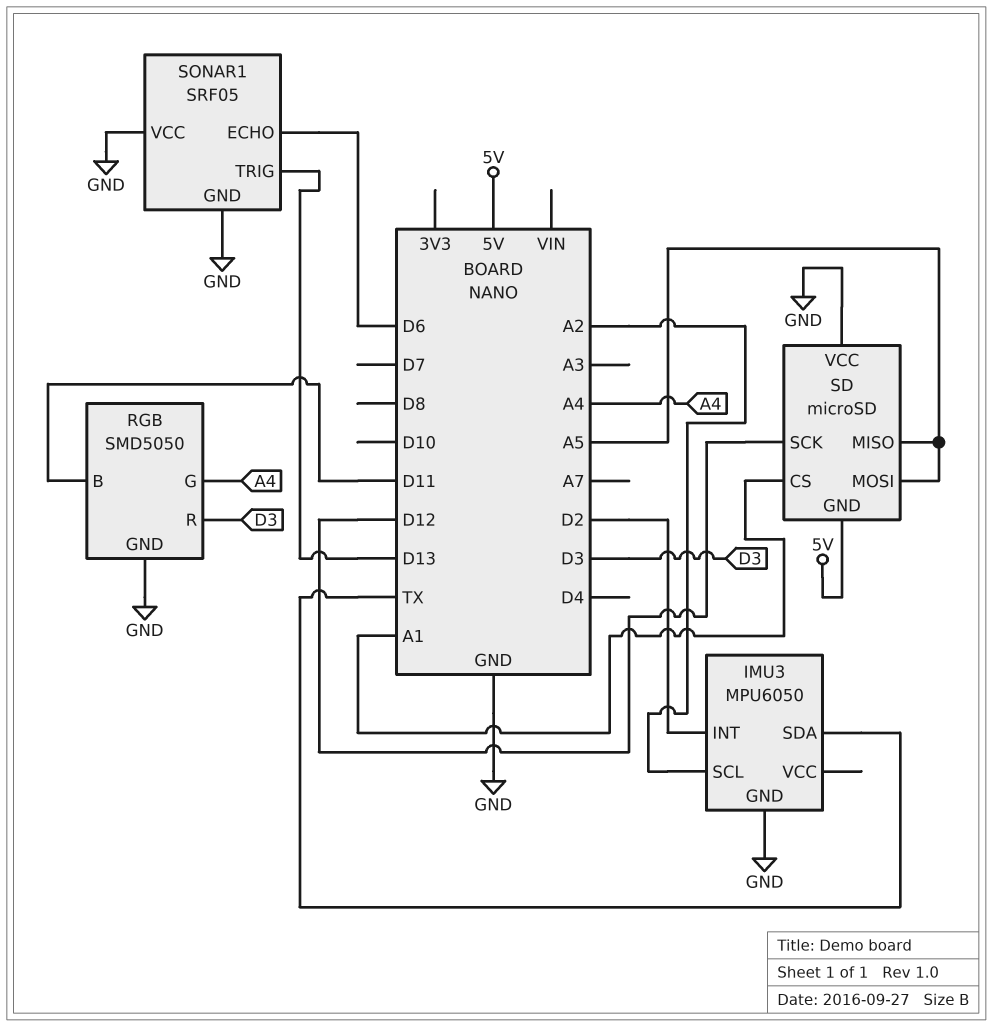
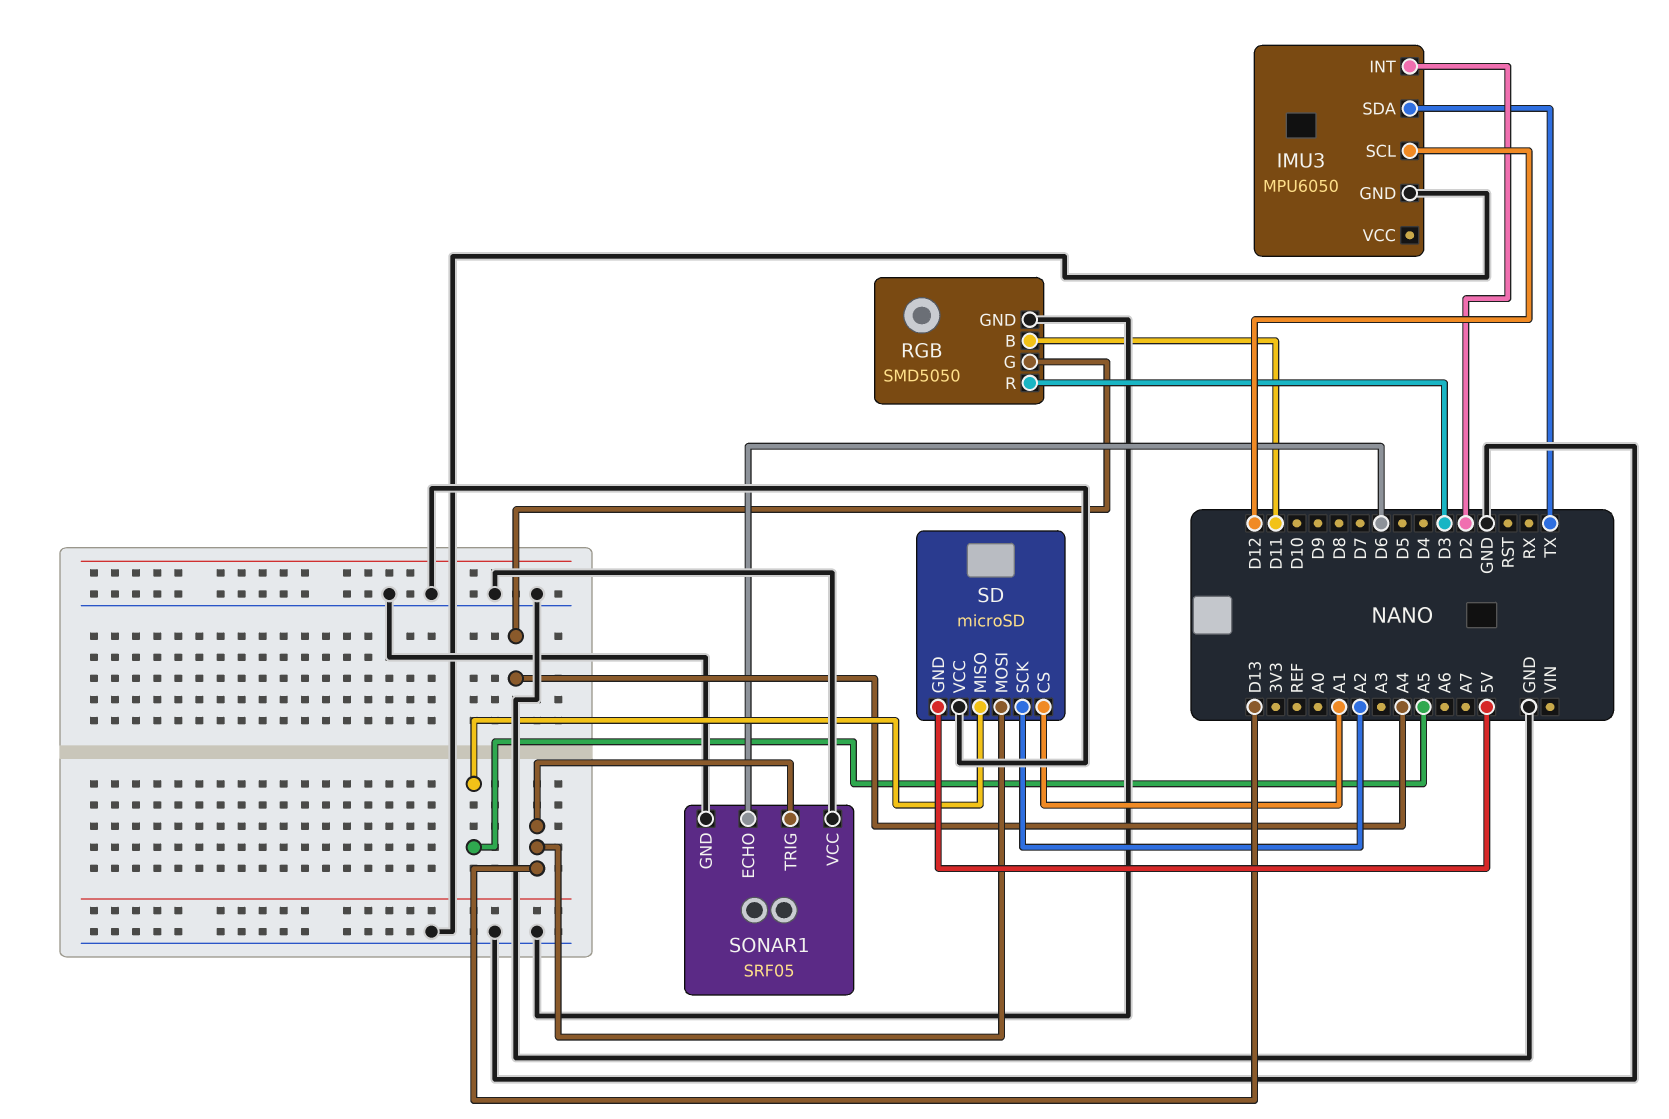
IMU3 pin SCL: A2 -> D12
SD pin MOSI: A5 -> D13
SD pin SCK: D12 -> A2

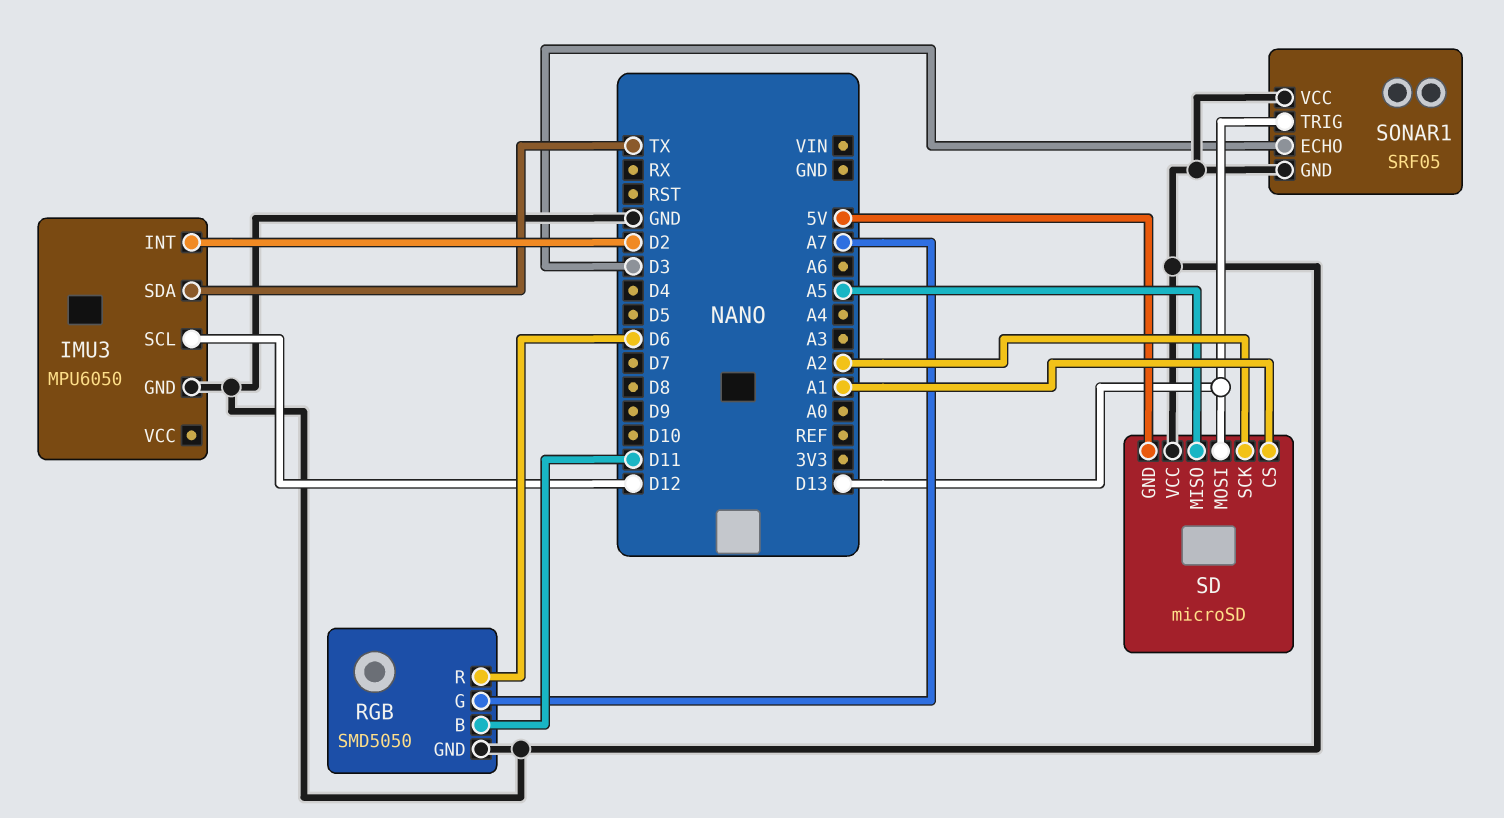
RGB pin G: A4 -> A7
RGB pin R: D3 -> D6
SONAR1 pin ECHO: D6 -> D3

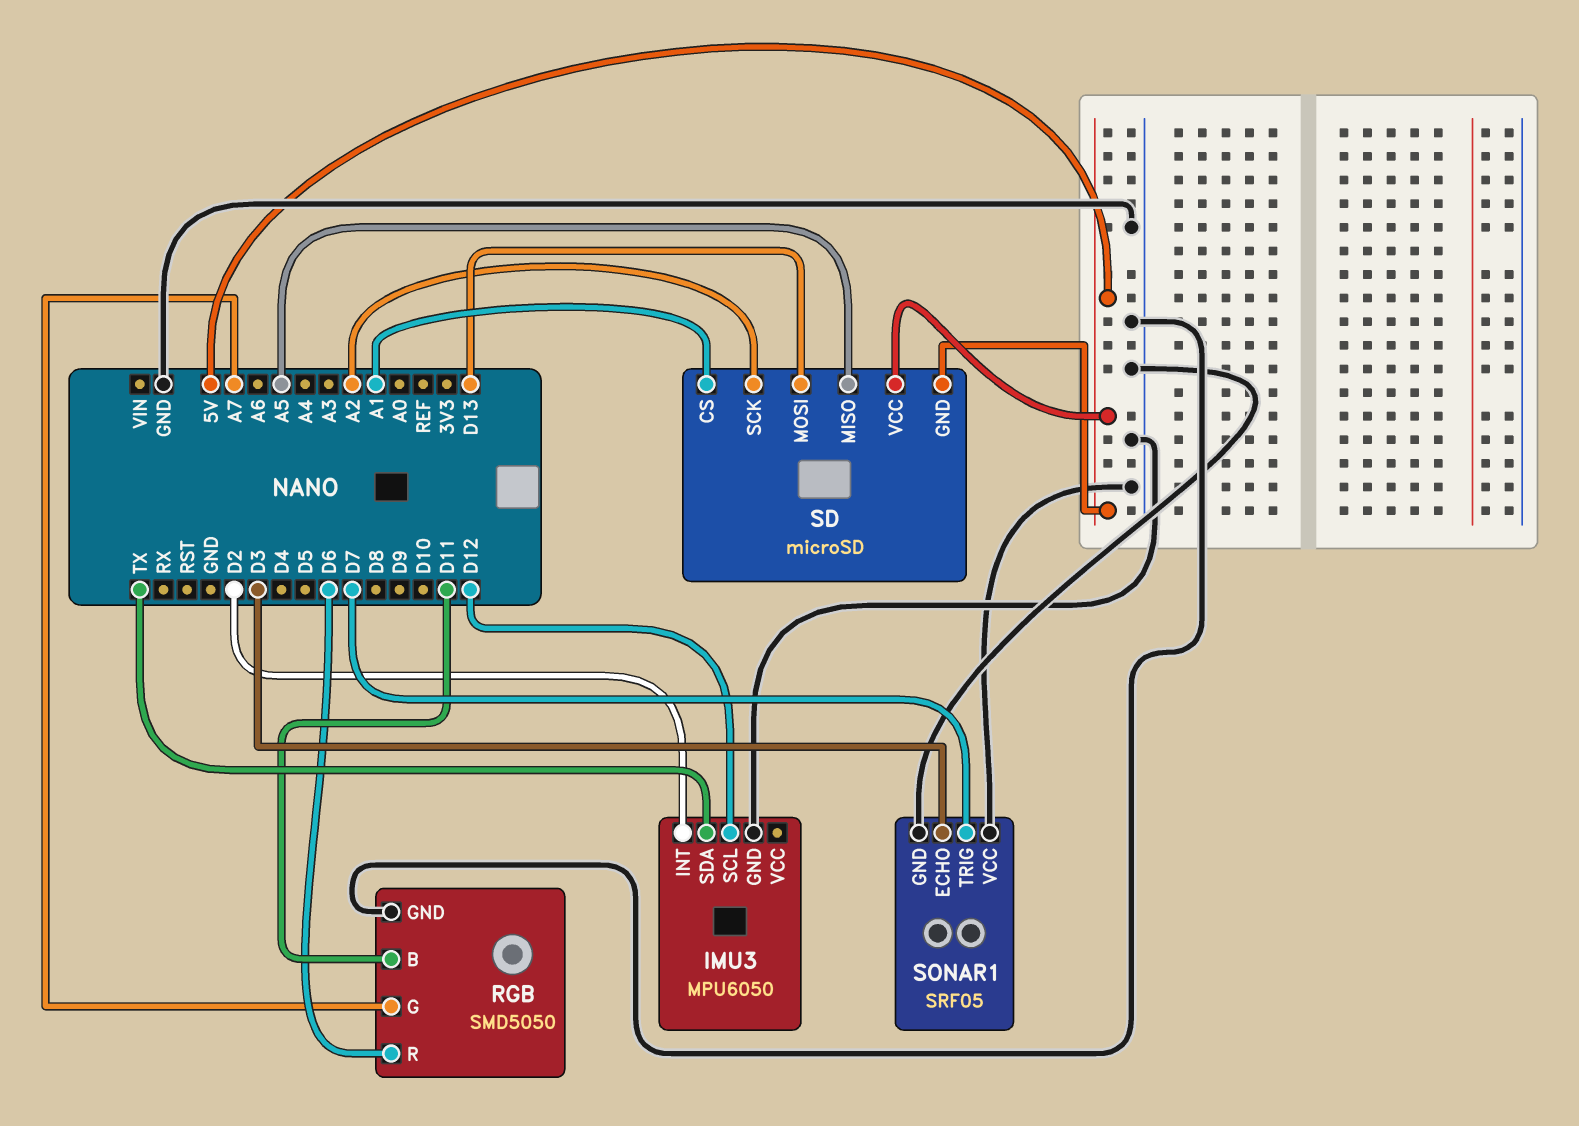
SD pin VCC: GND -> 5V
SONAR1 pin TRIG: D13 -> D7

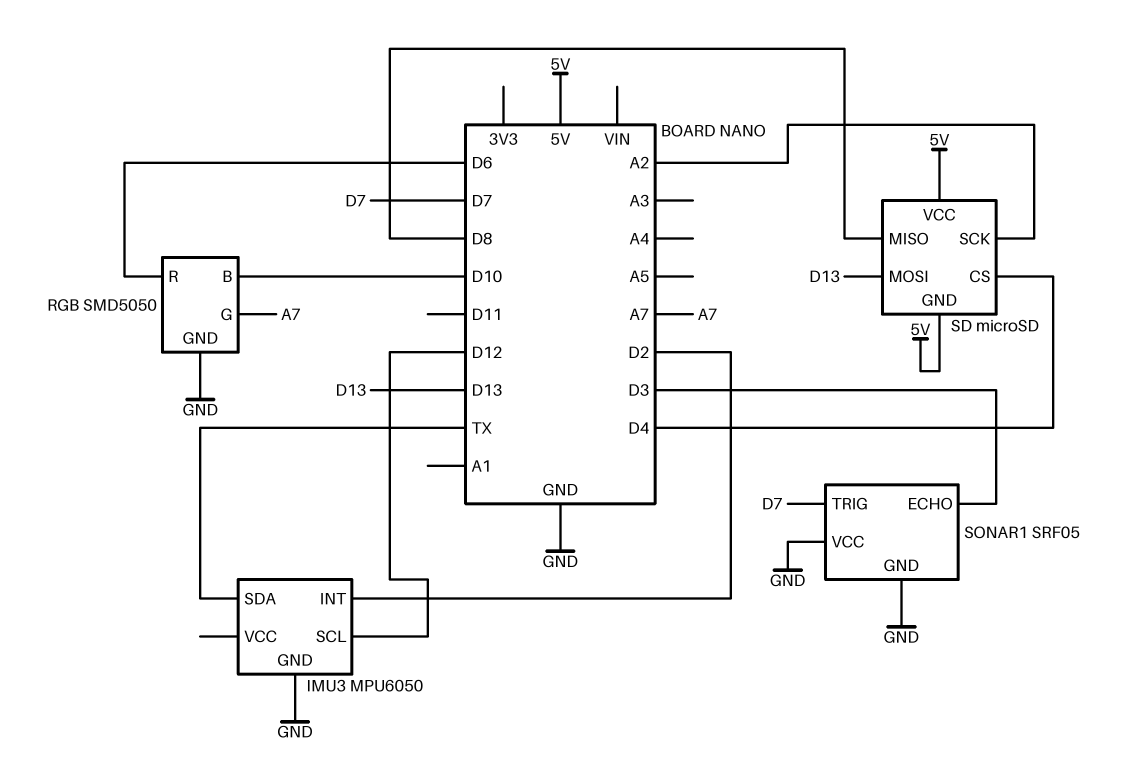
RGB pin B: D11 -> D10
SD pin CS: A1 -> D4
SD pin MISO: A5 -> D8

